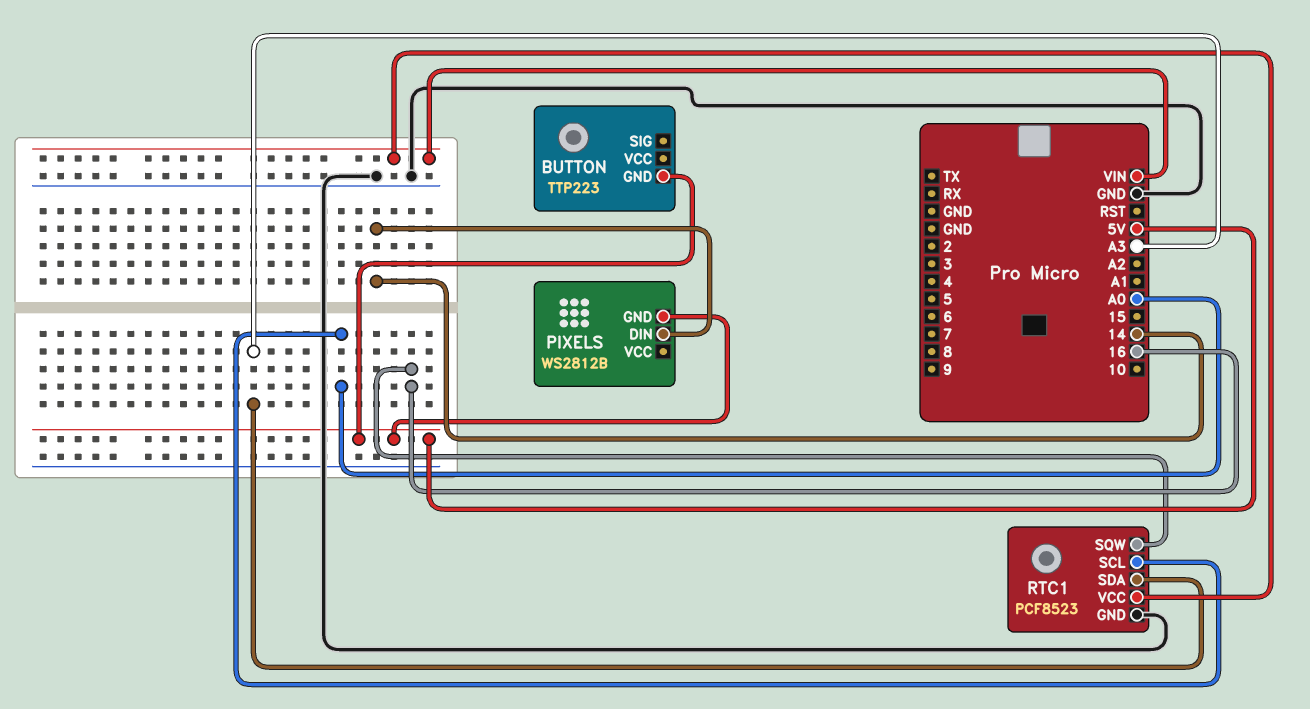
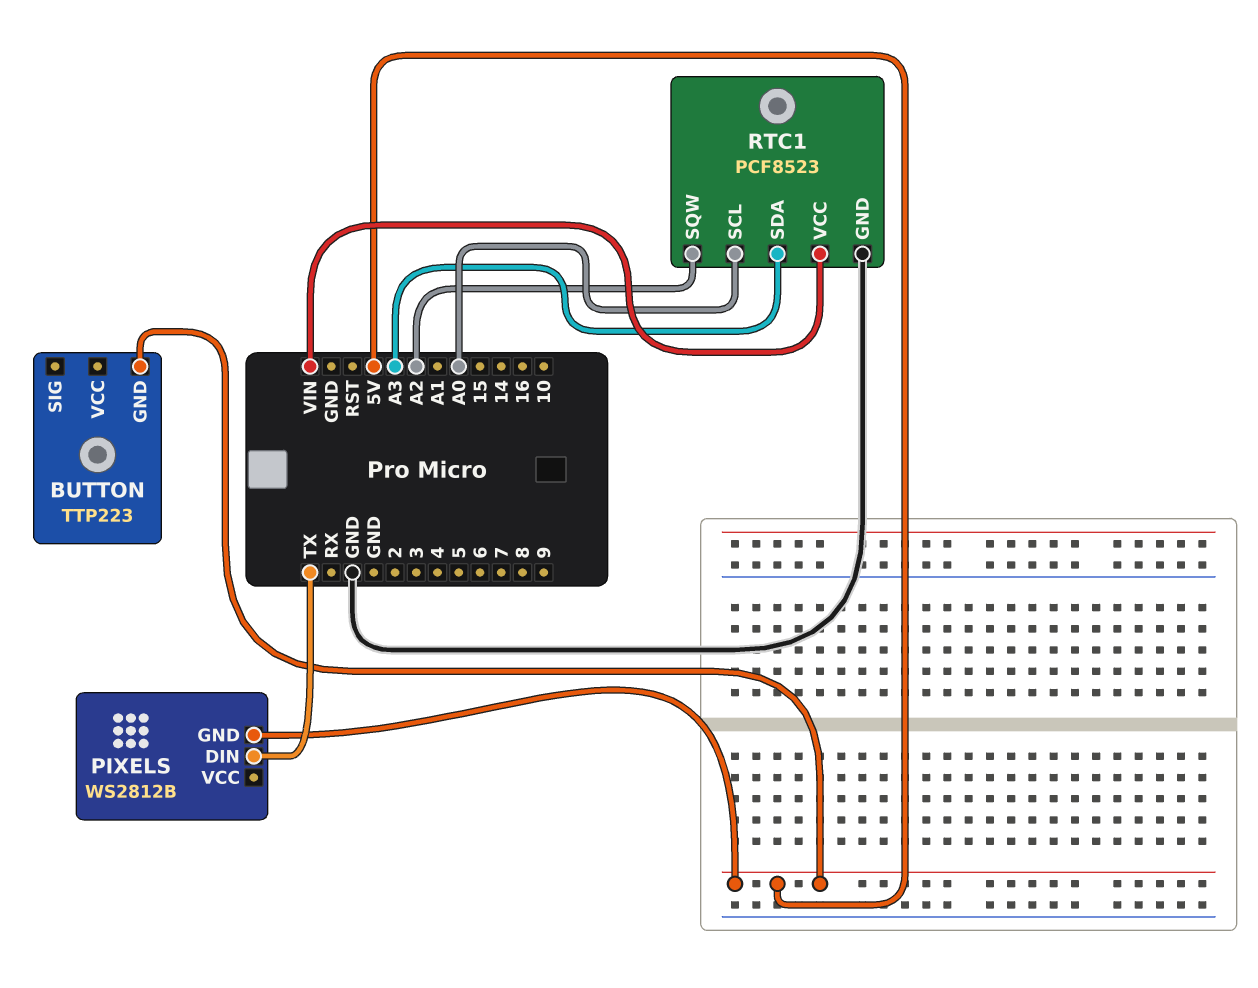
PIXELS pin DIN: 14 -> TX
RTC1 pin SQW: 16 -> A2

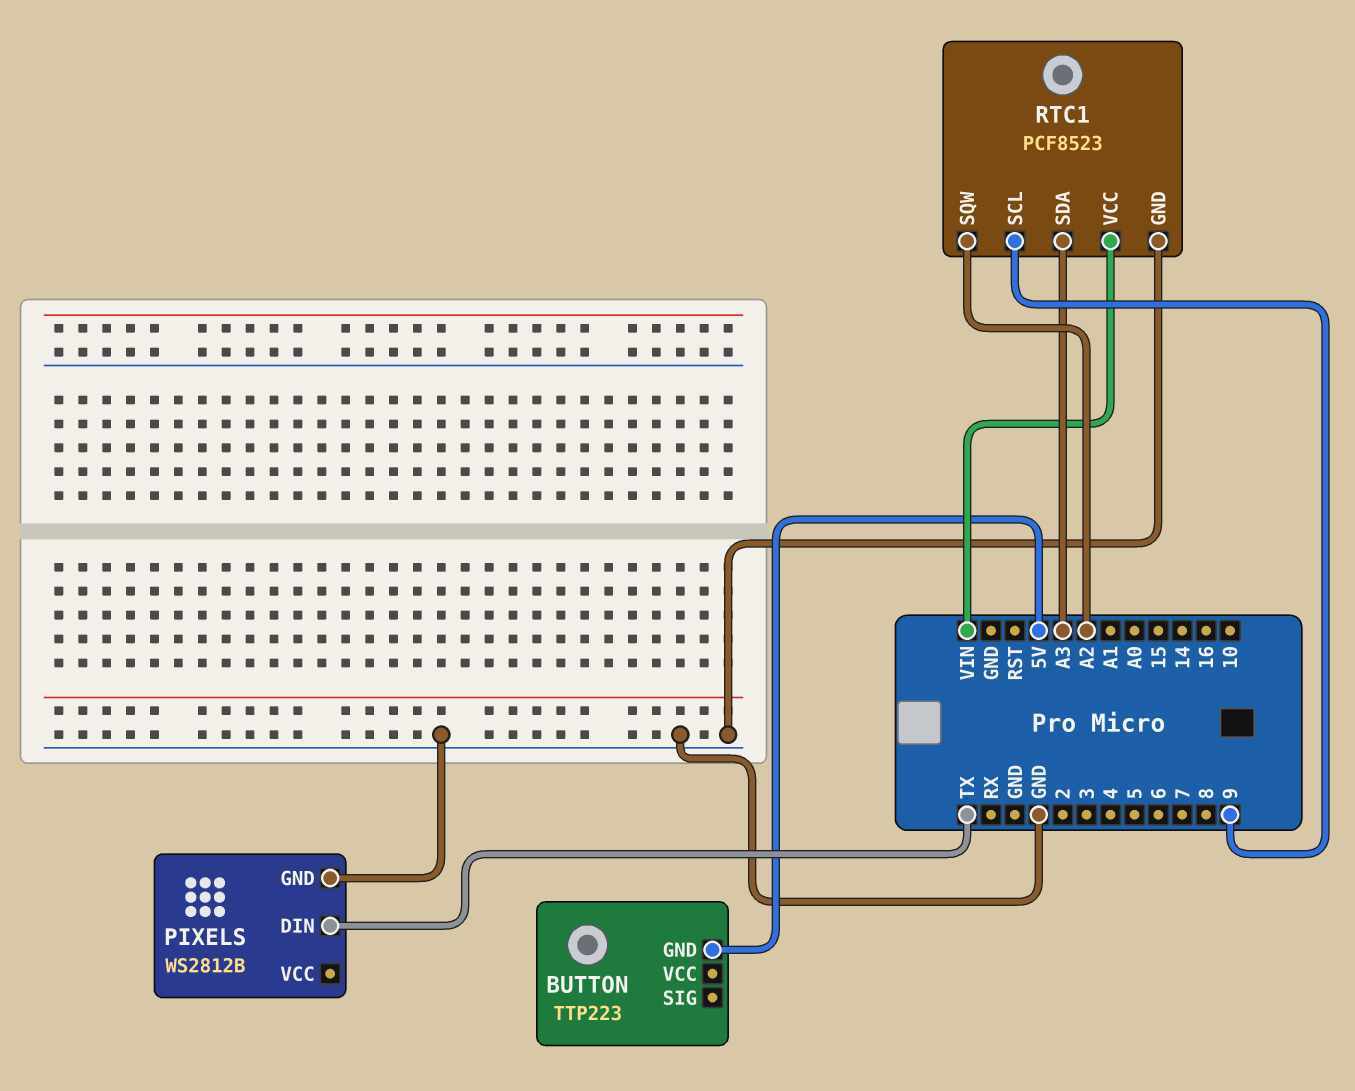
PIXELS pin GND: 5V -> GND
RTC1 pin SCL: A0 -> 9

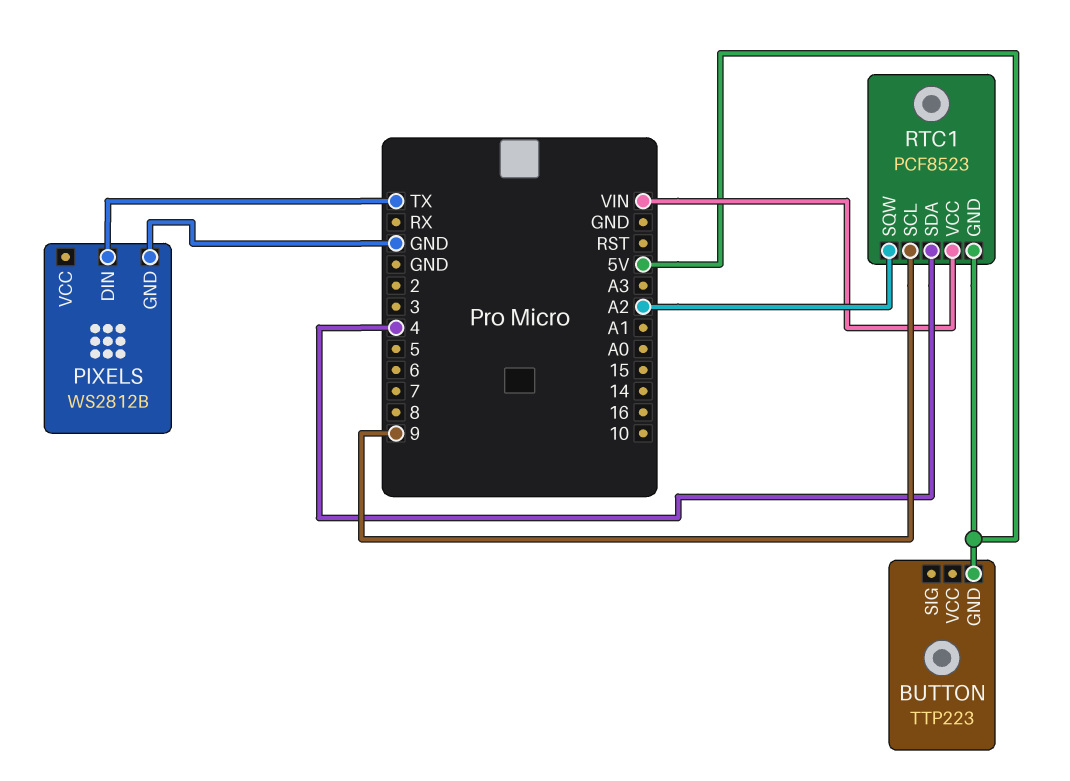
RTC1 pin GND: GND -> 5V
RTC1 pin SDA: A3 -> 4

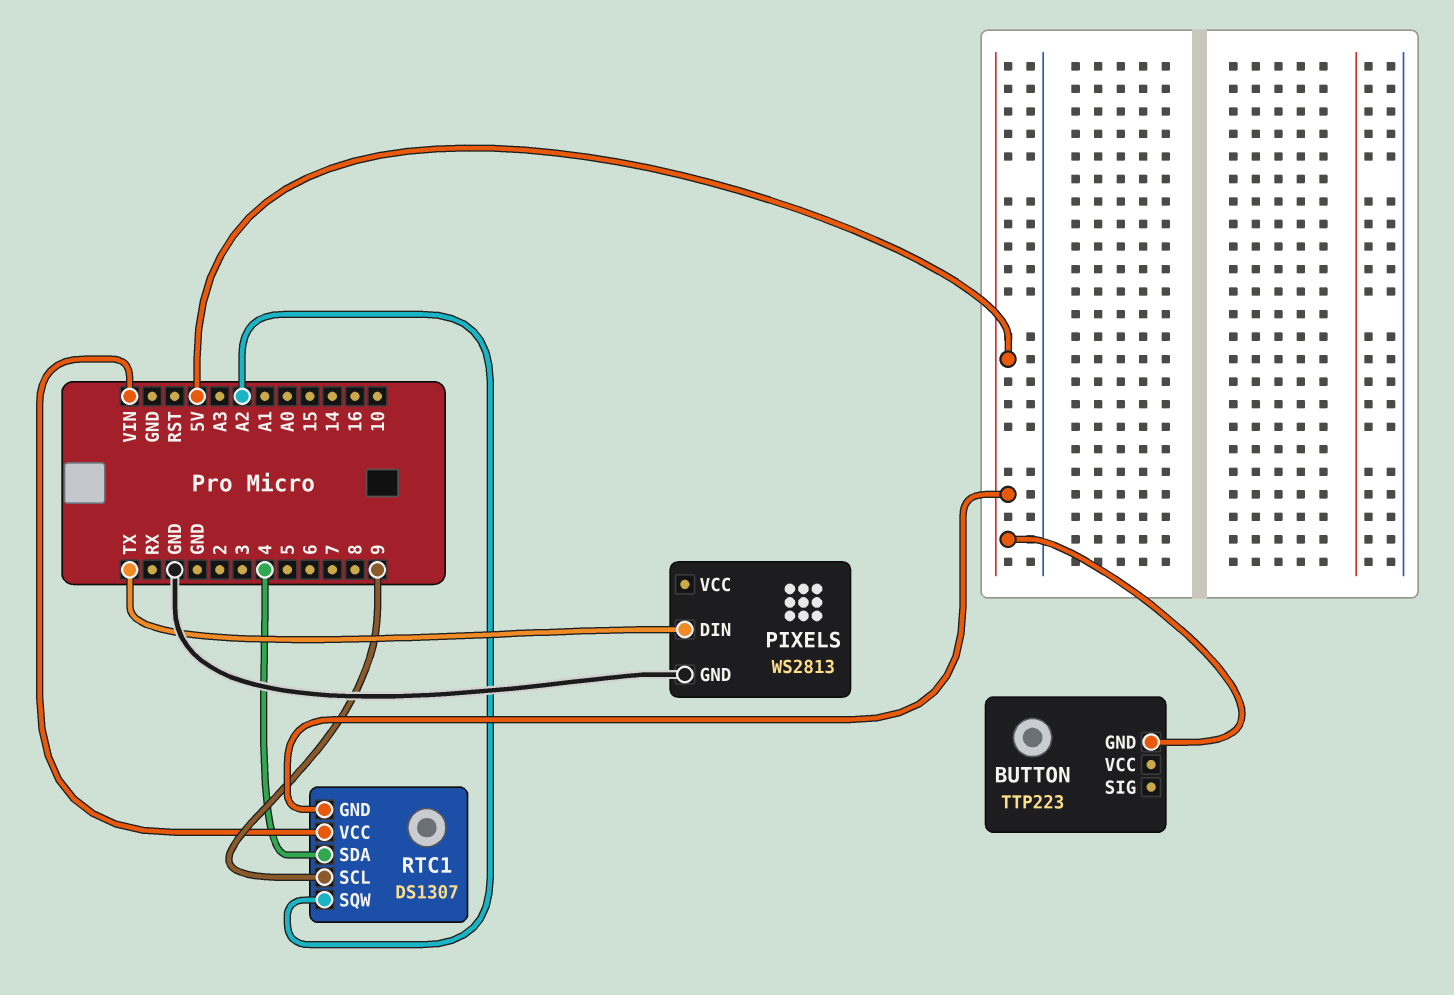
PIXELS: WS2812B -> WS2813
RTC1: PCF8523 -> DS1307

